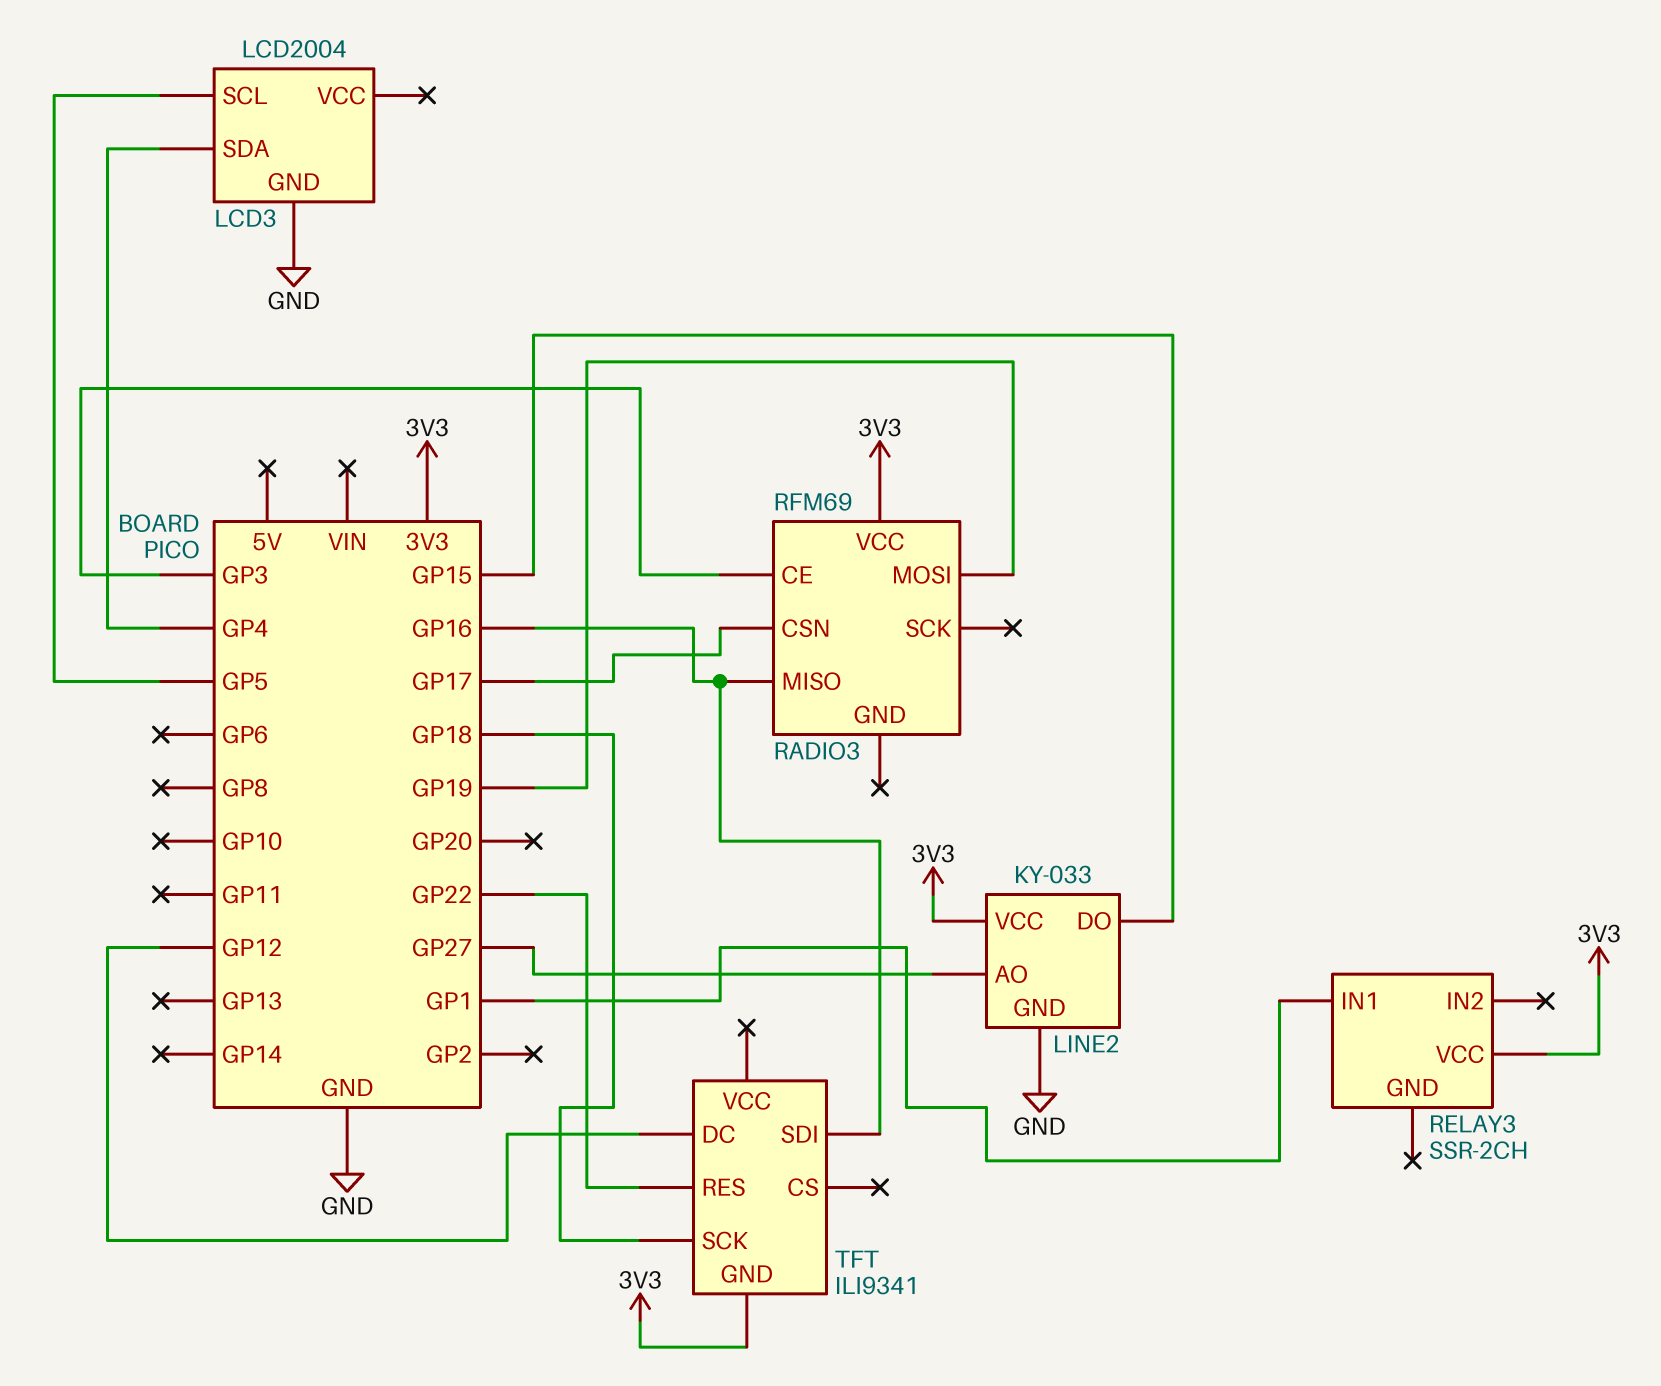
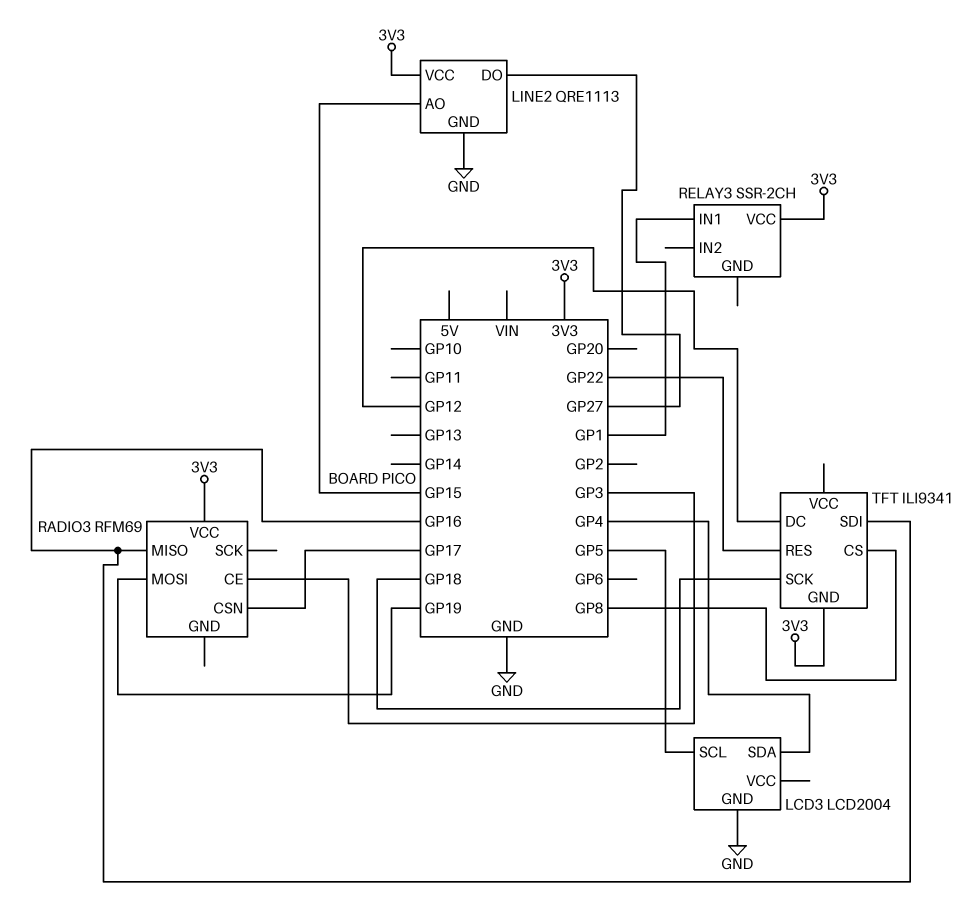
LINE2: KY-033 -> QRE1113
LINE2 pin AO: GP27 -> GP15
LINE2 pin DO: GP15 -> GP27
TFT pin CS: none -> GP8

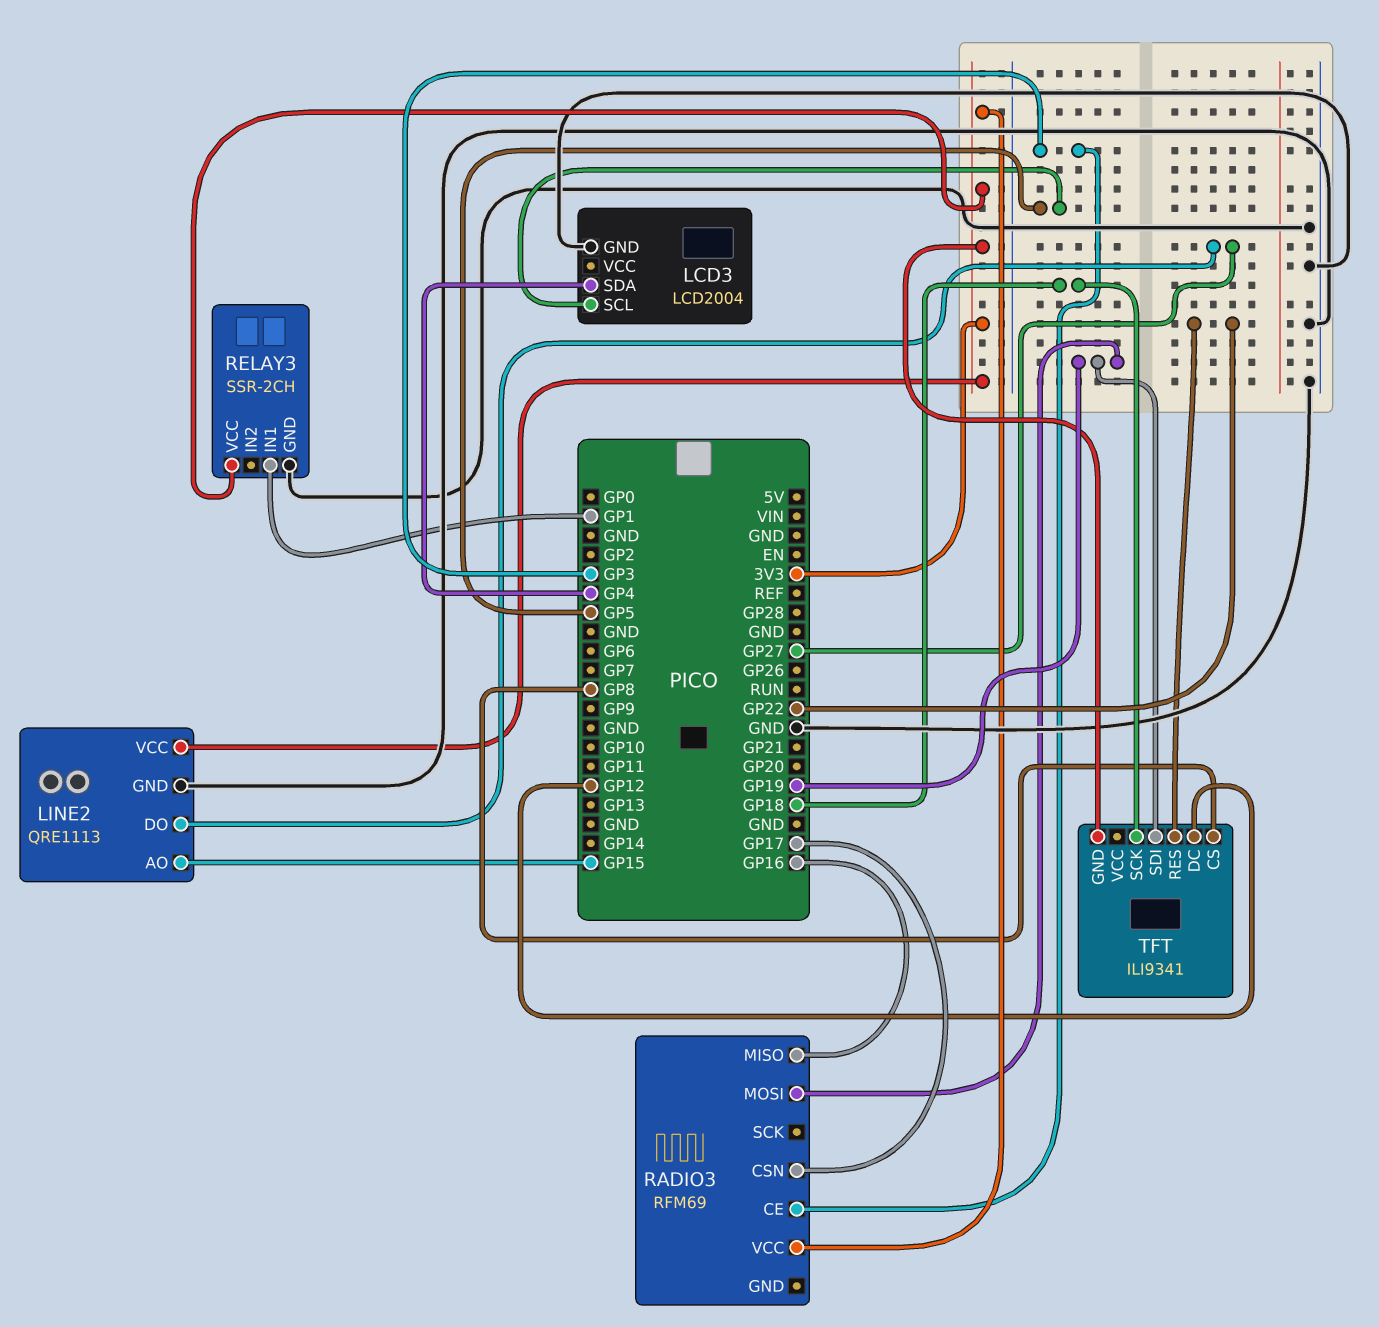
RELAY3 pin GND: none -> GND
TFT pin SDI: GP16 -> GP19

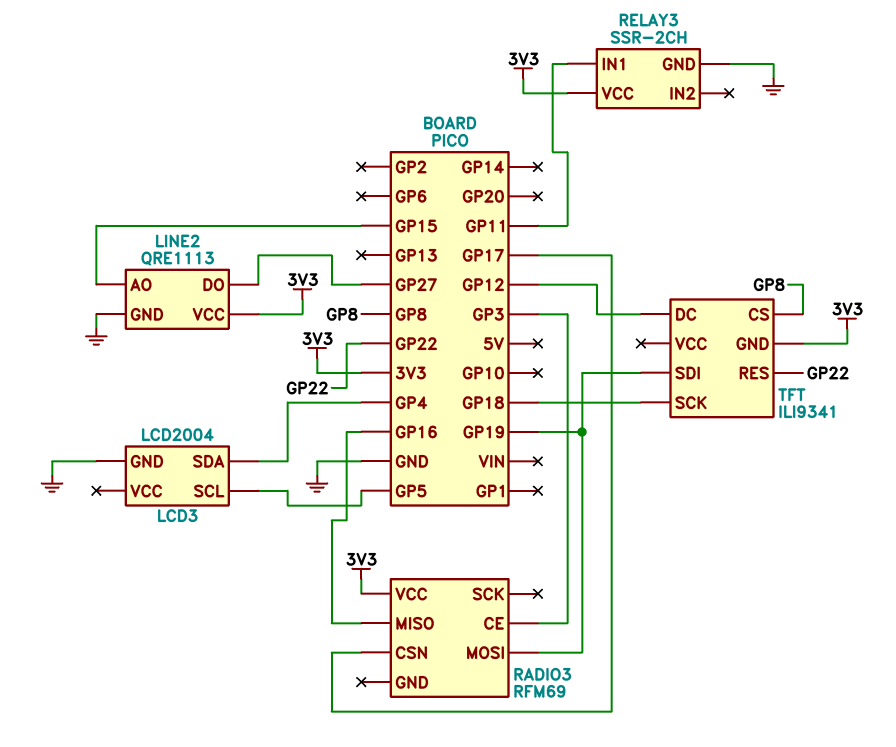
RELAY3 pin IN1: GP1 -> GP11

